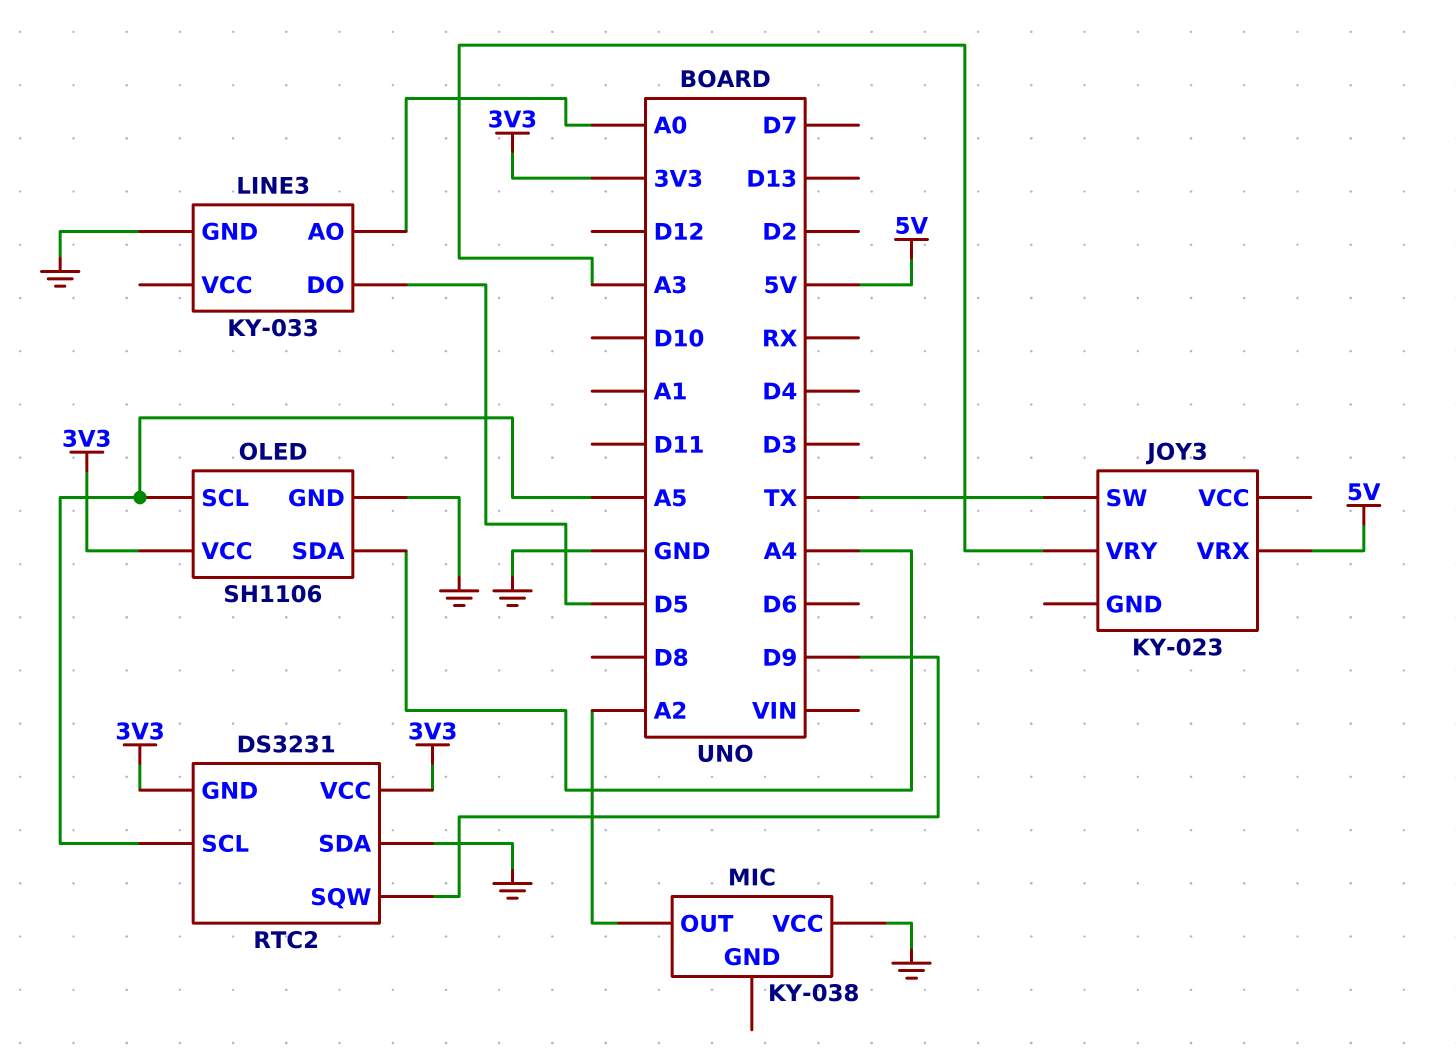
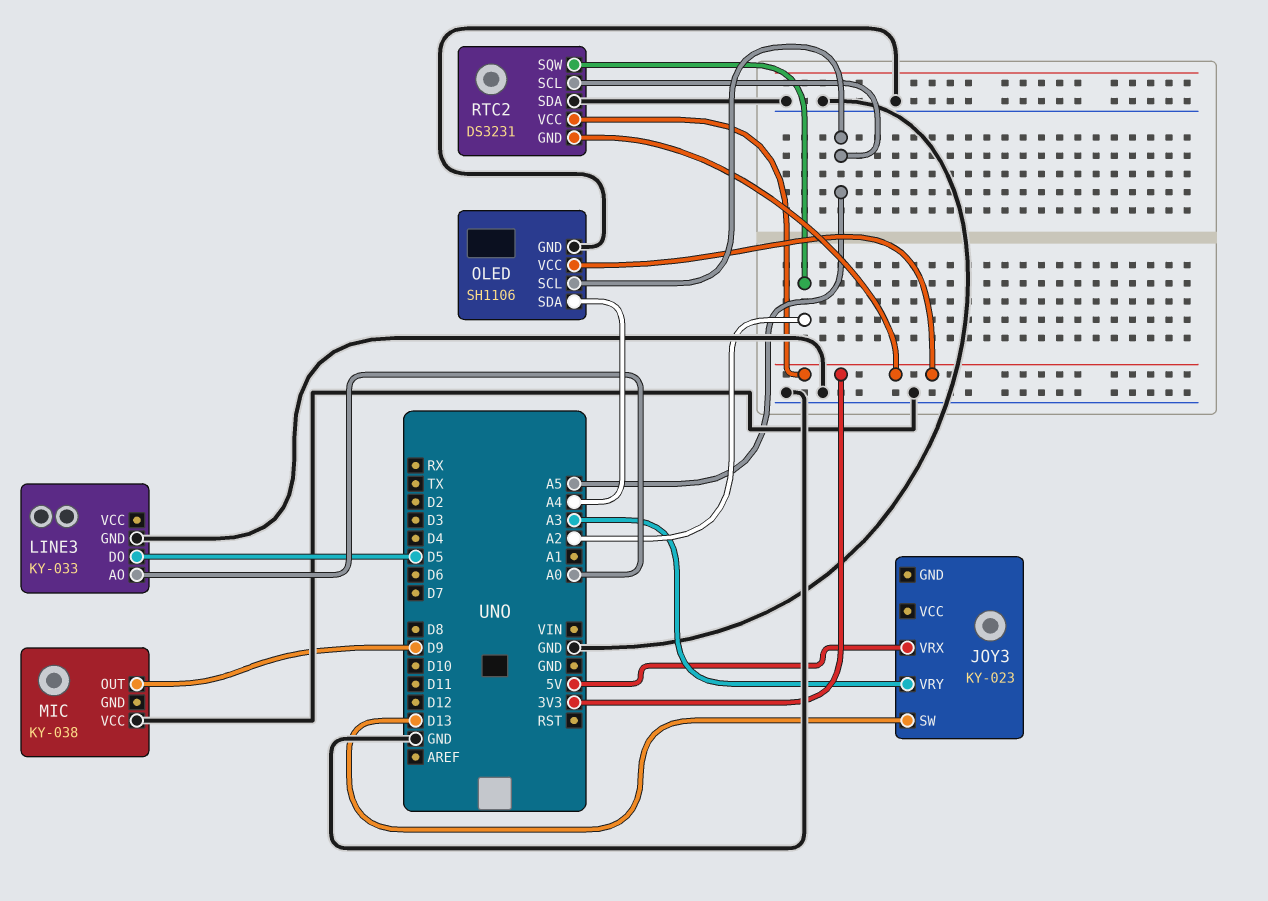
JOY3 pin SW: TX -> D13
MIC pin OUT: A2 -> D9
RTC2 pin SQW: D9 -> A2

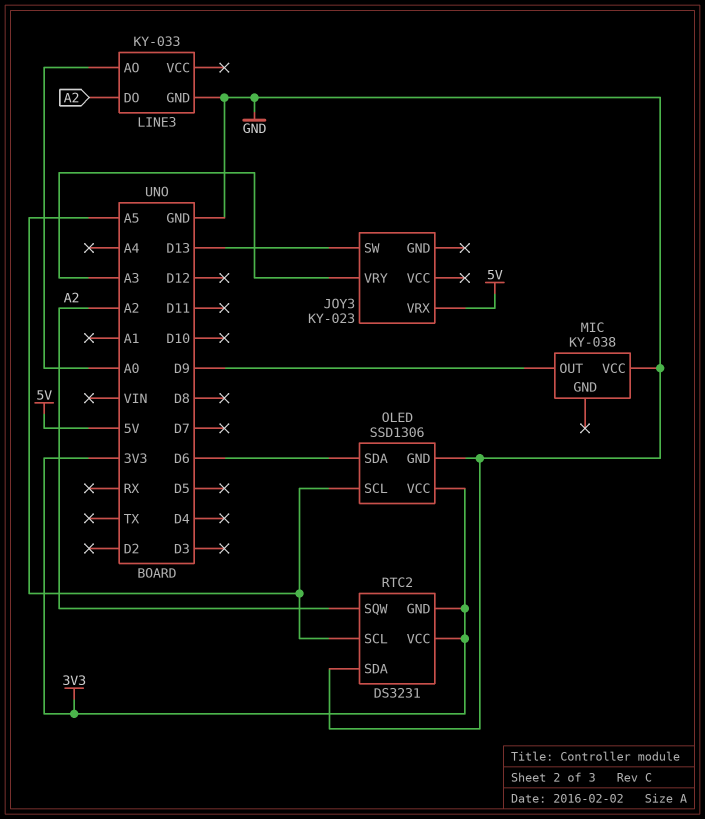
LINE3 pin DO: D5 -> A2
OLED: SH1106 -> SSD1306
OLED pin SDA: A4 -> D6

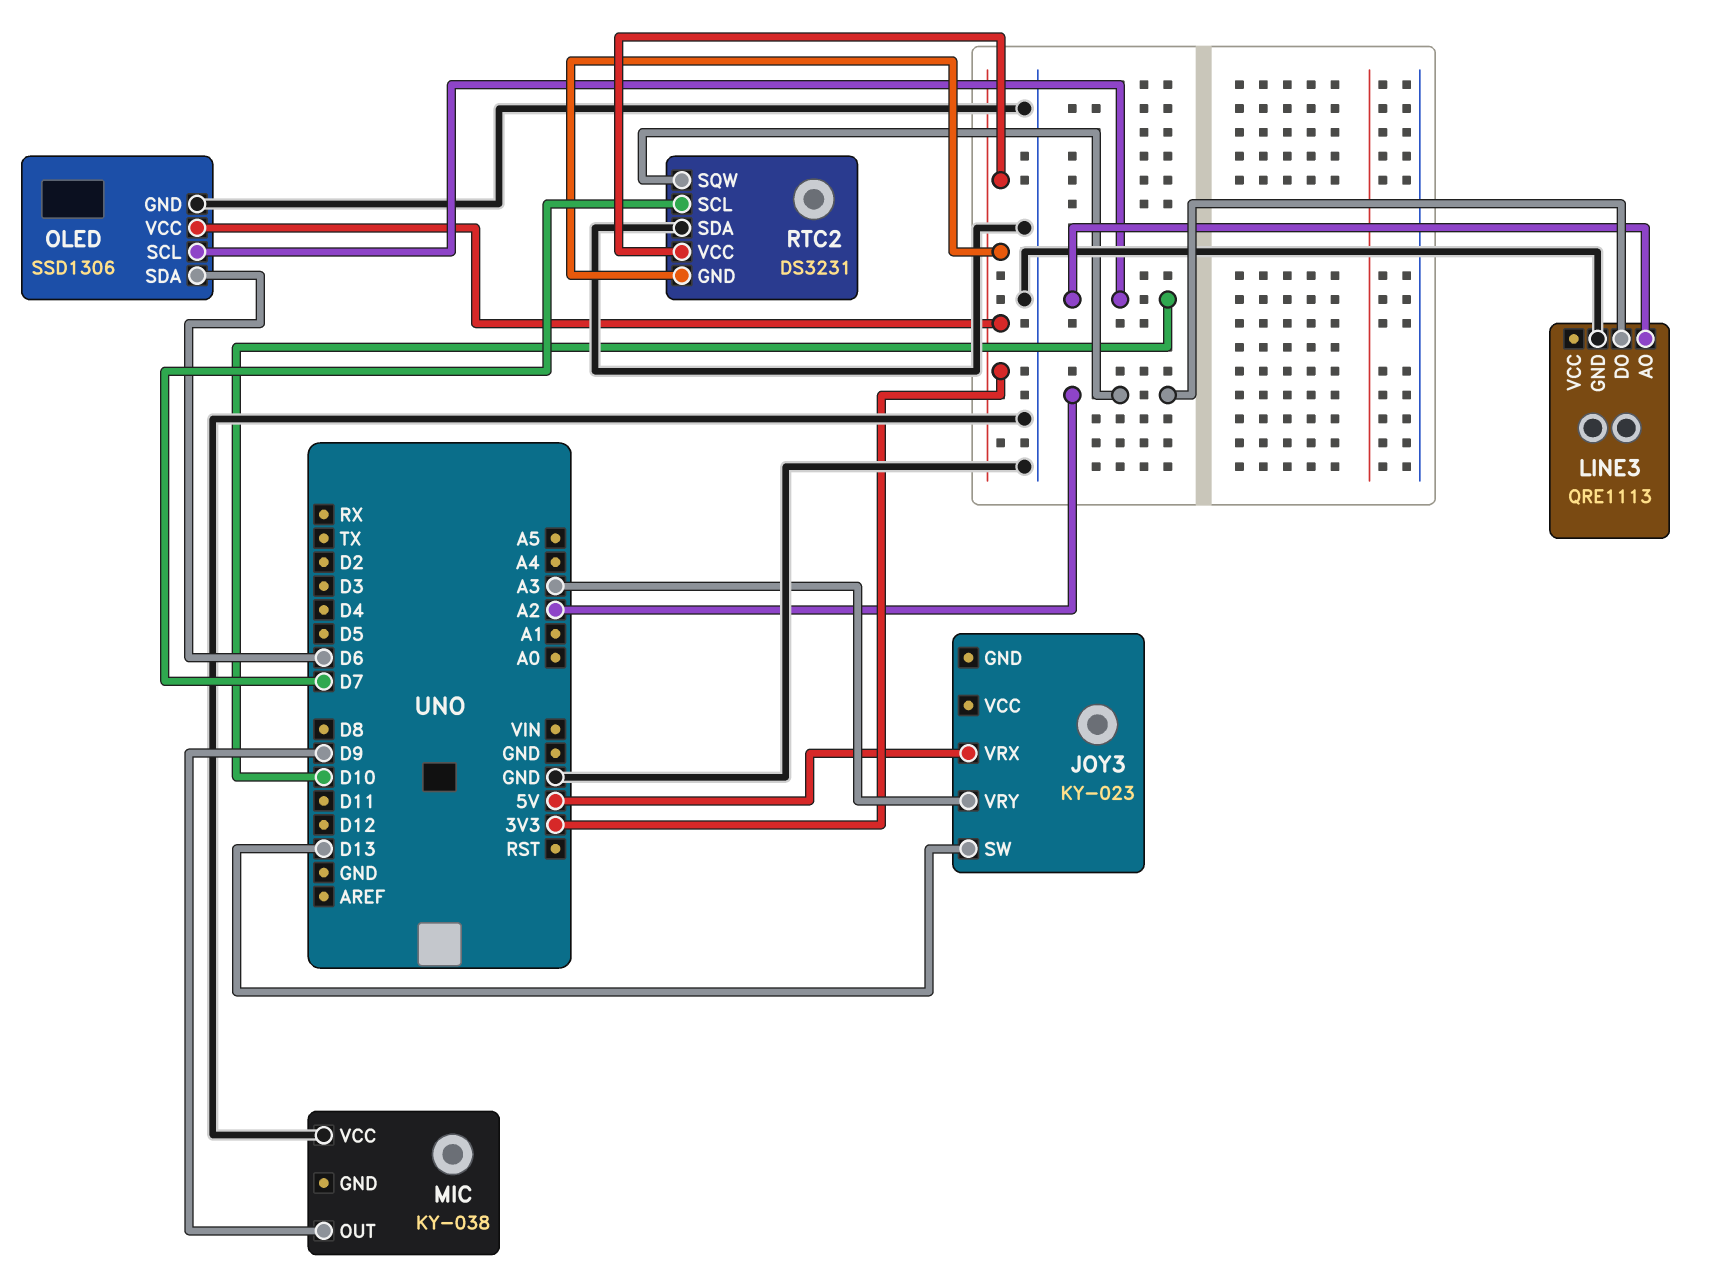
LINE3: KY-033 -> QRE1113
LINE3 pin AO: A0 -> D10
OLED pin SCL: A5 -> D10
RTC2 pin SCL: A5 -> D7

